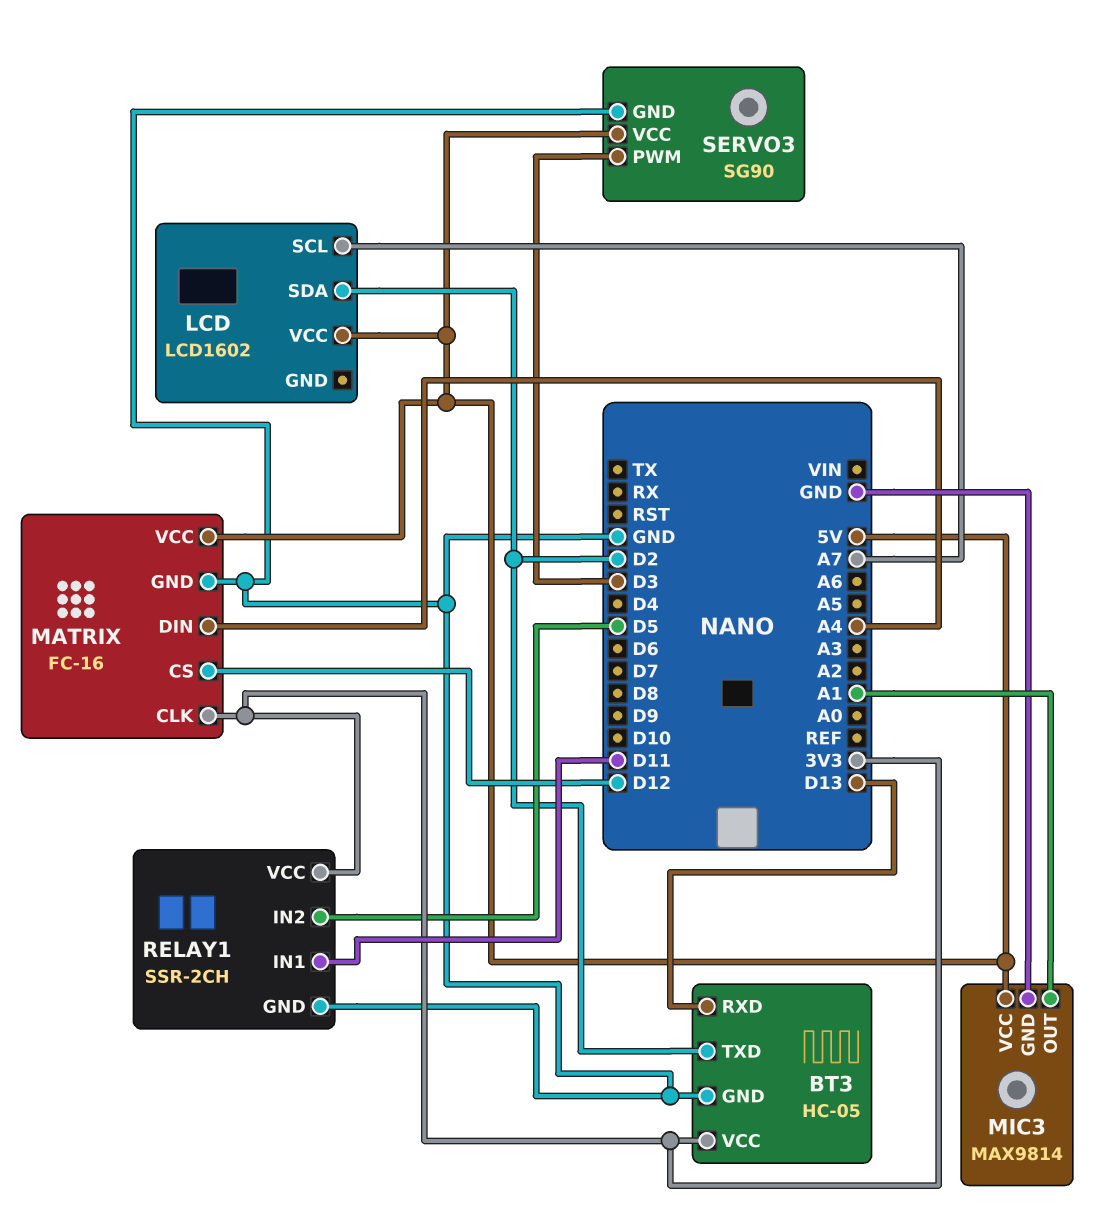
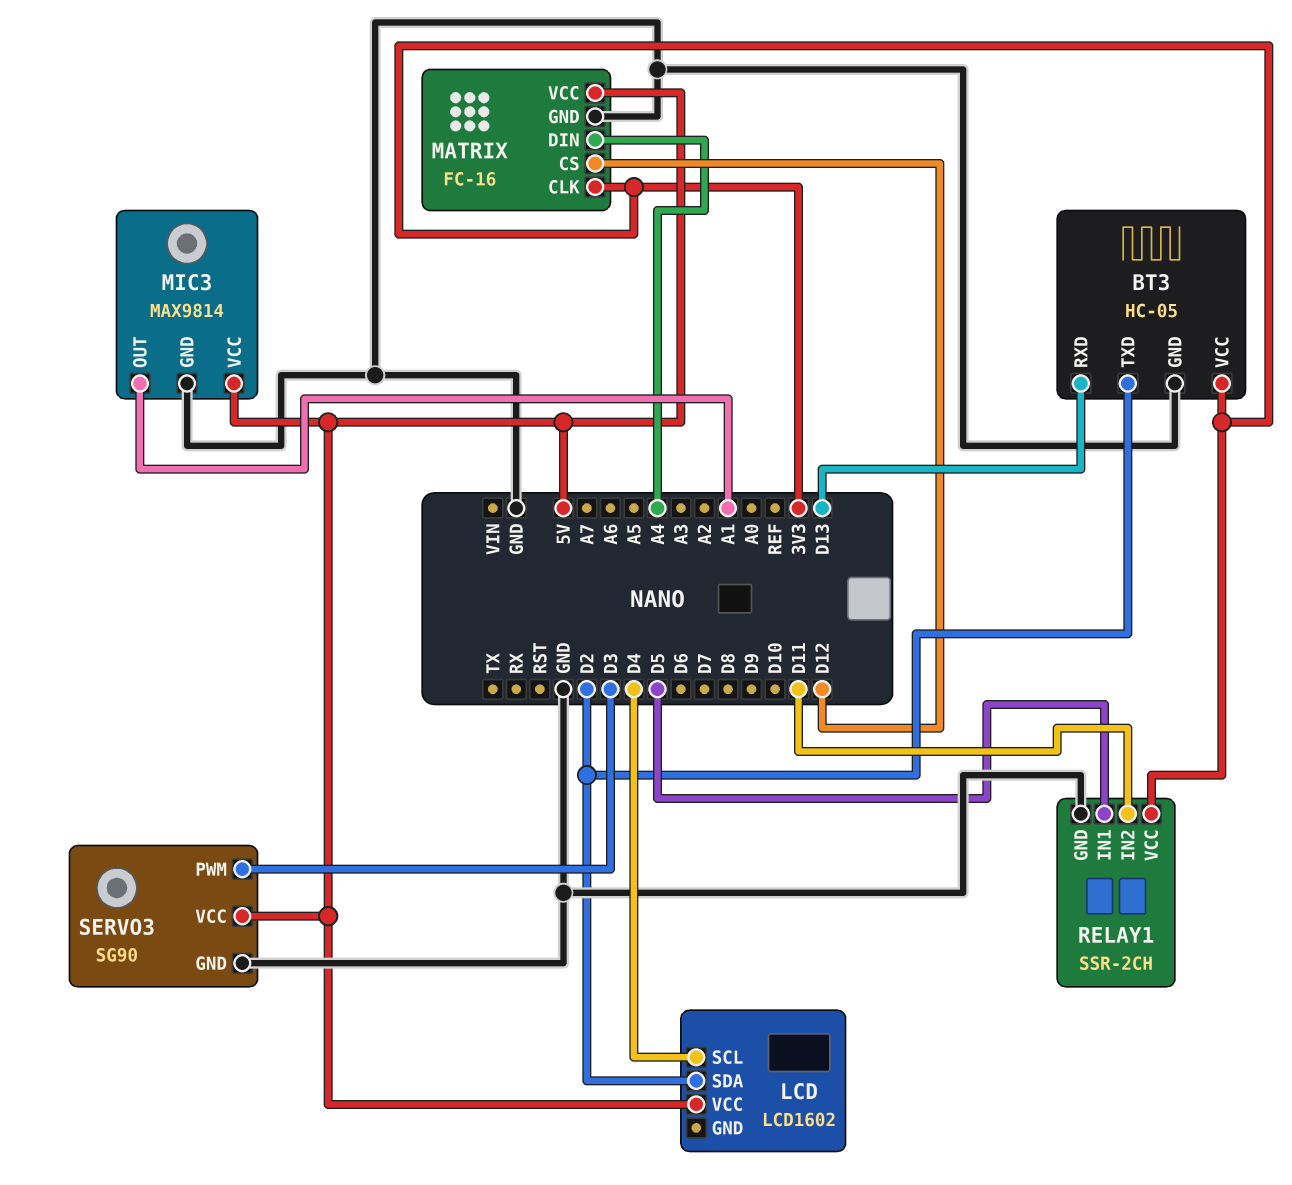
LCD pin SCL: A7 -> D4
RELAY1 pin IN1: D11 -> D5
RELAY1 pin IN2: D5 -> D11

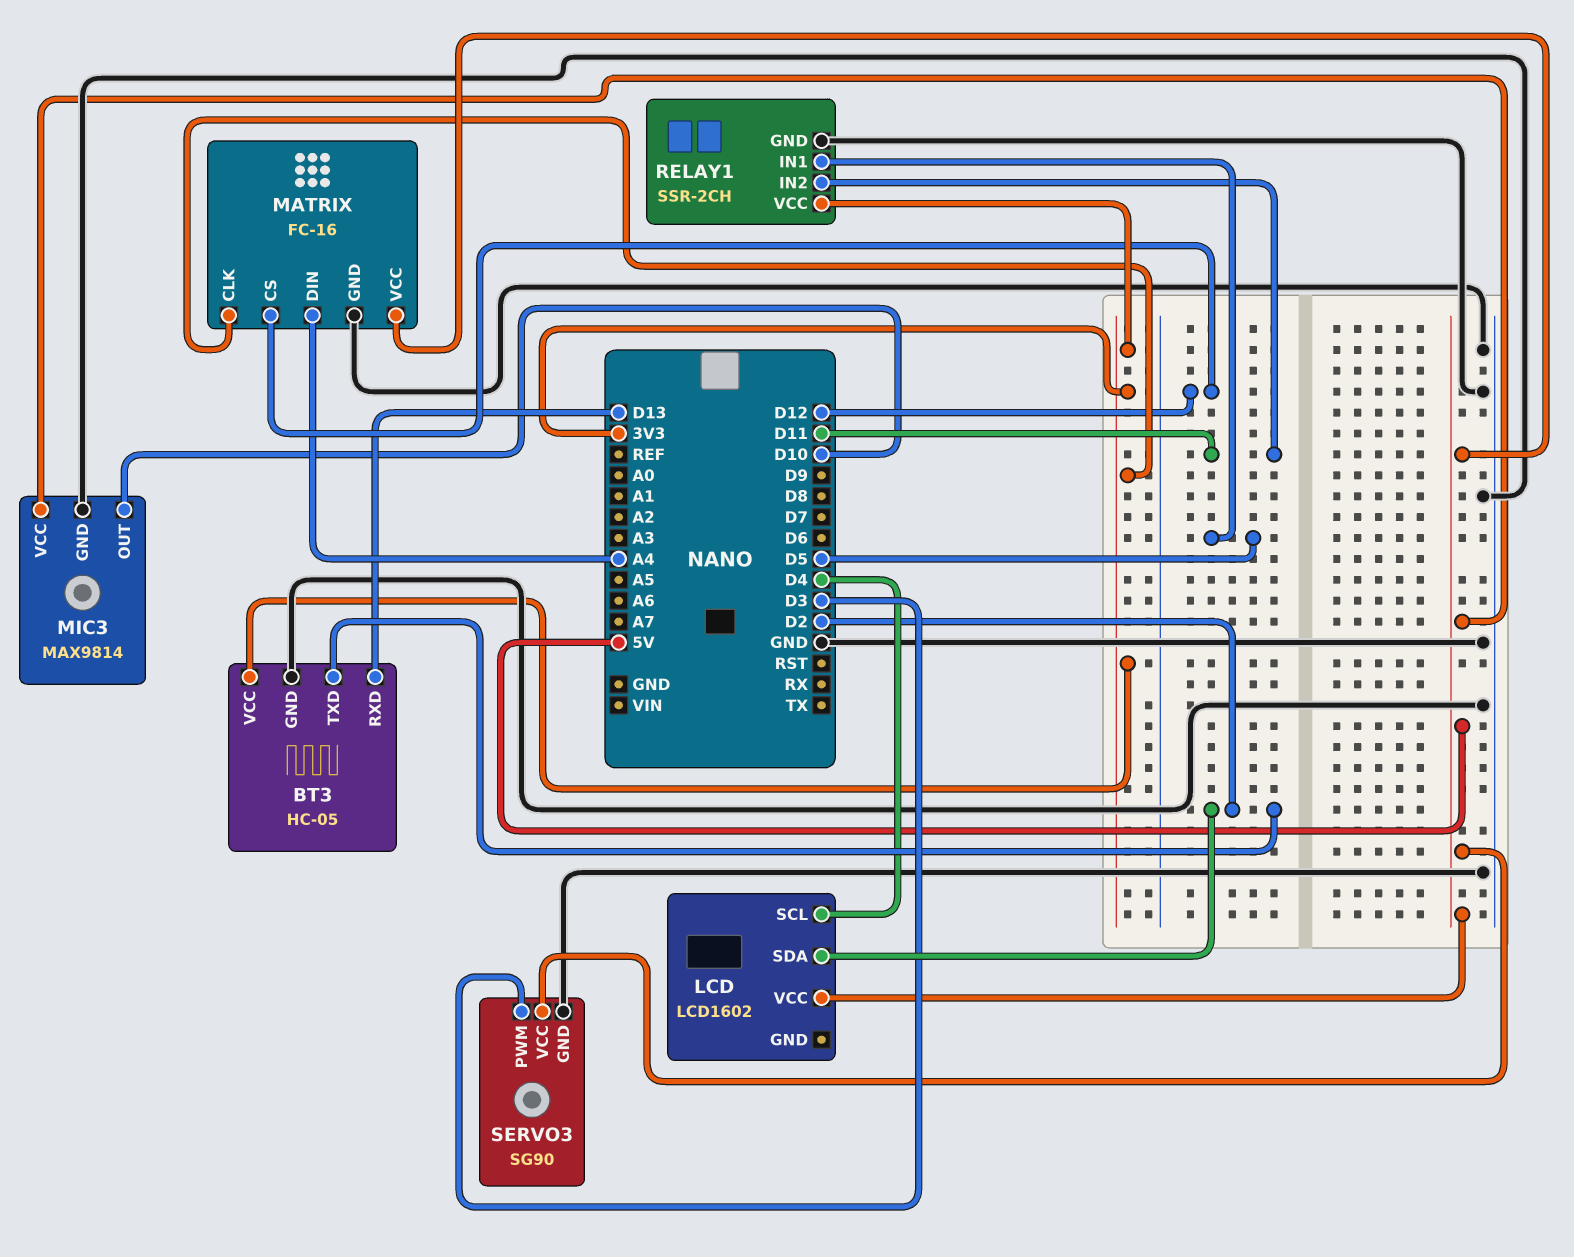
MIC3 pin OUT: A1 -> D10

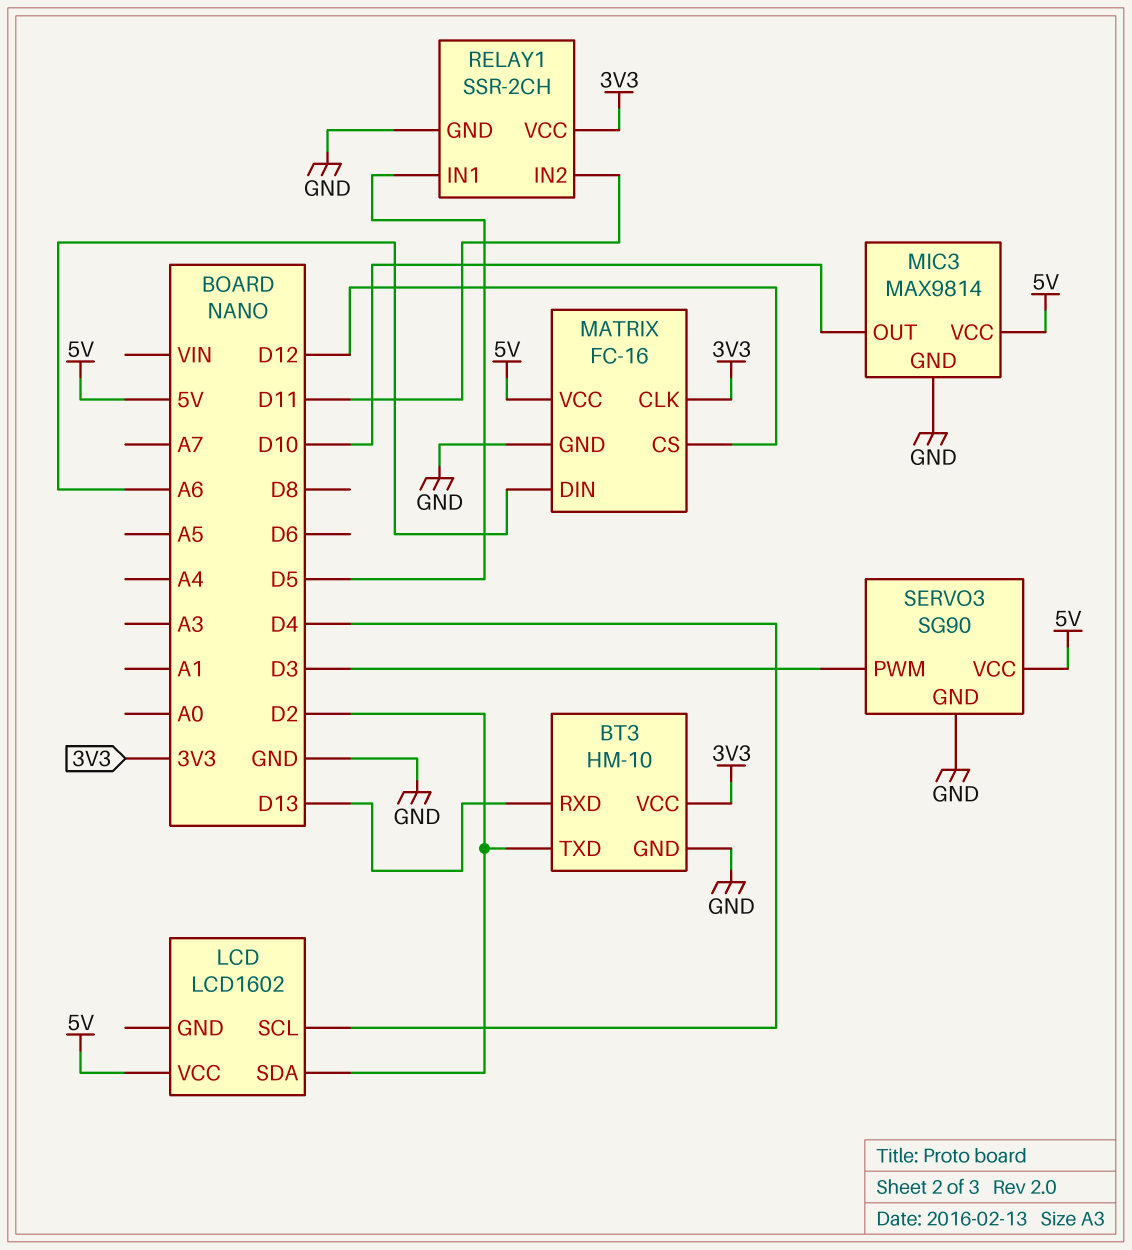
BT3: HC-05 -> HM-10
MATRIX pin DIN: A4 -> A6

